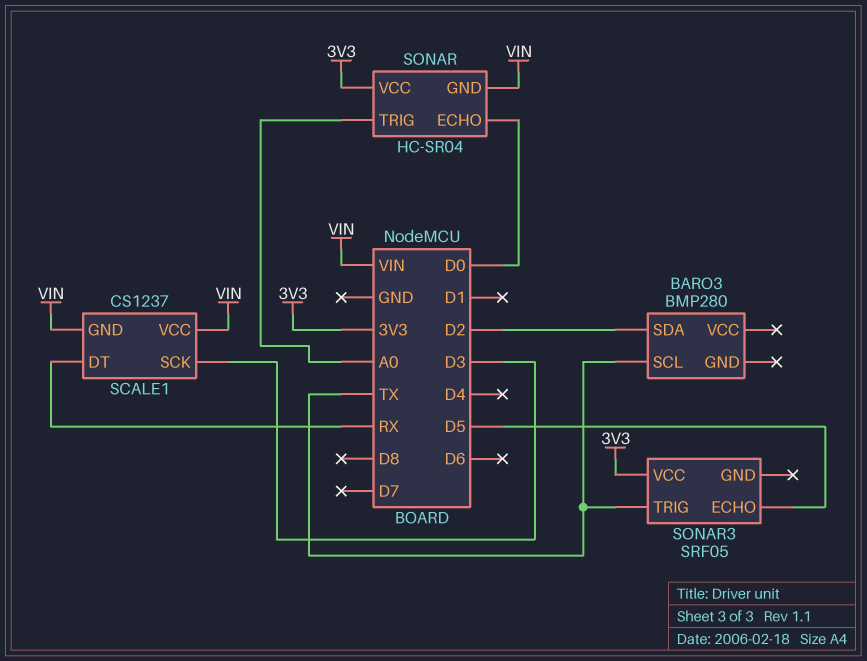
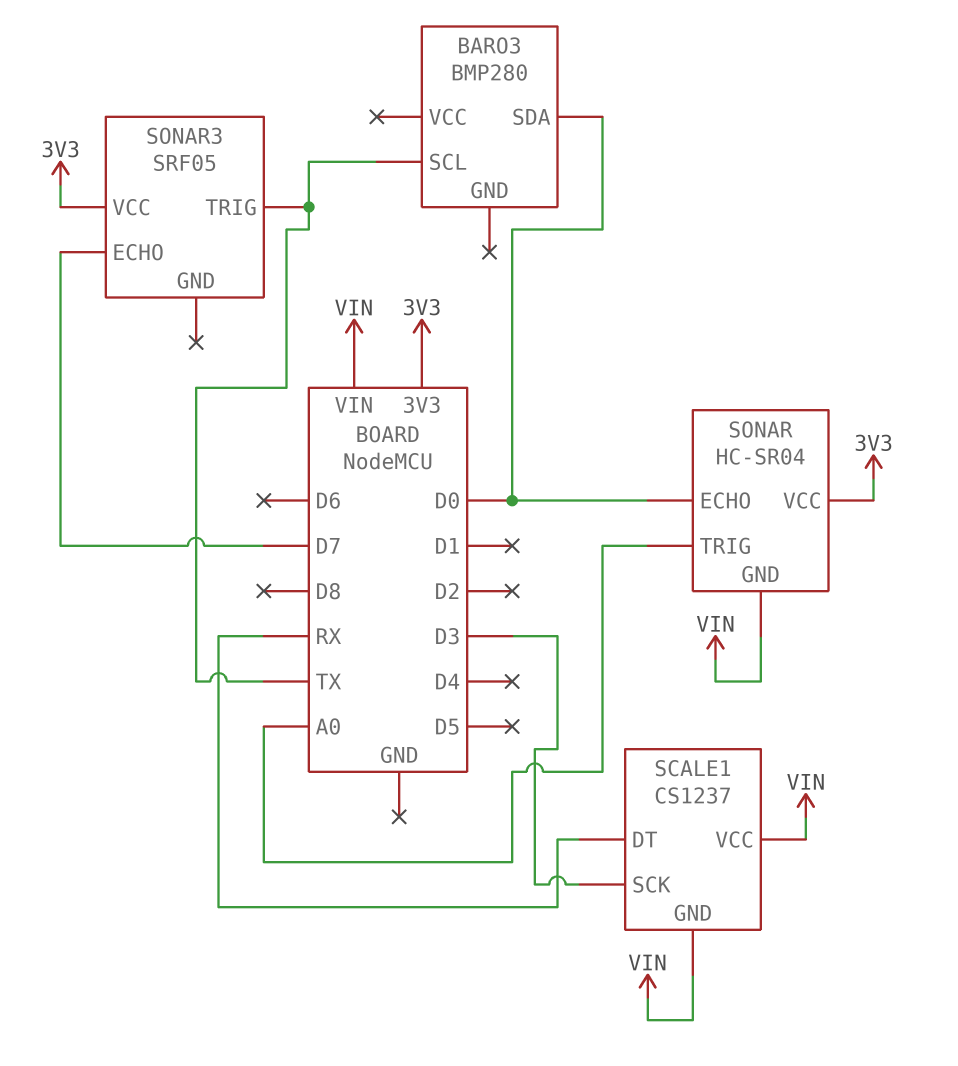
BARO3 pin SDA: D2 -> D0
SONAR3 pin ECHO: D5 -> D7

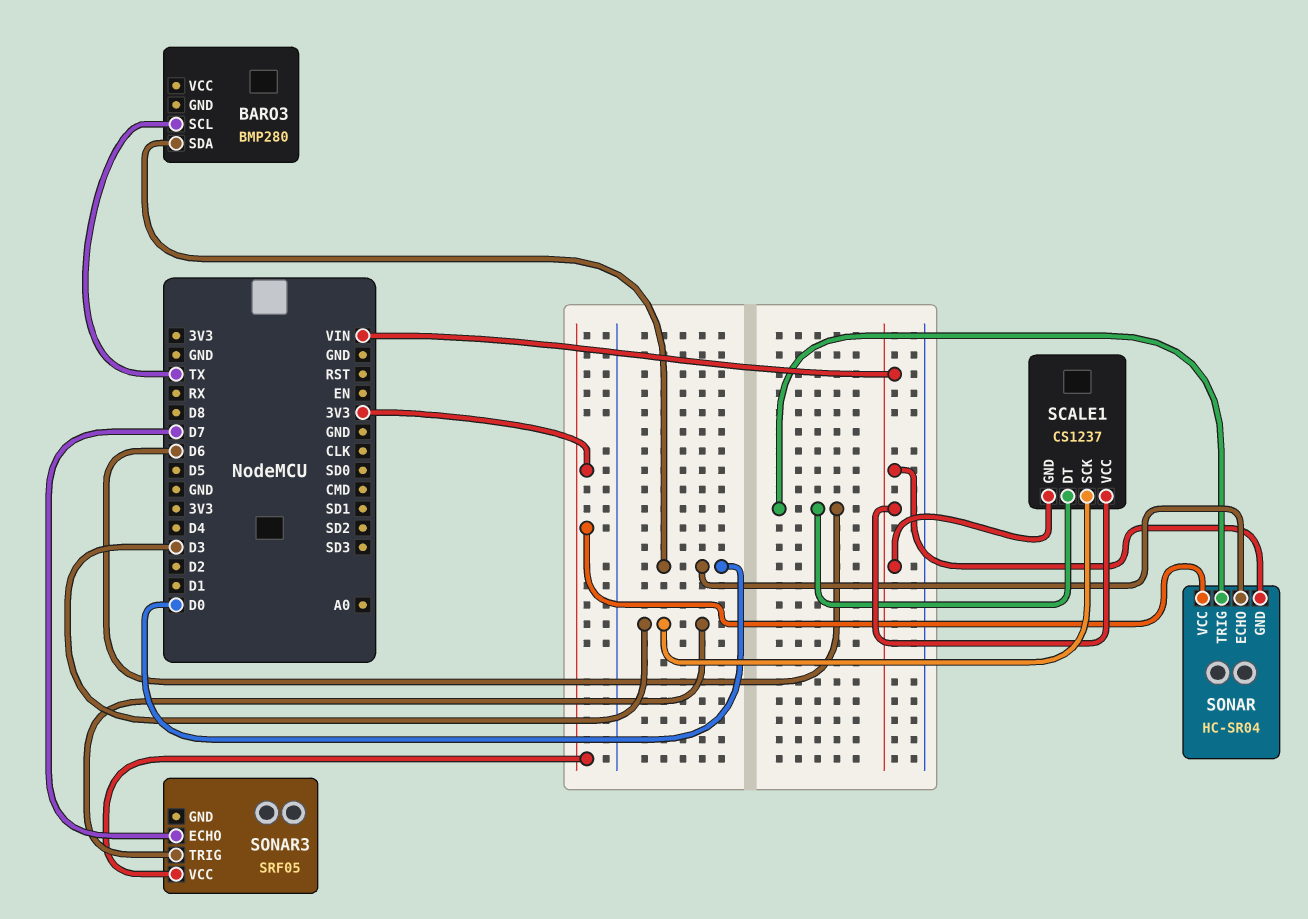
SCALE1 pin DT: RX -> D6
SONAR pin TRIG: A0 -> D6
SONAR3 pin TRIG: TX -> D3

